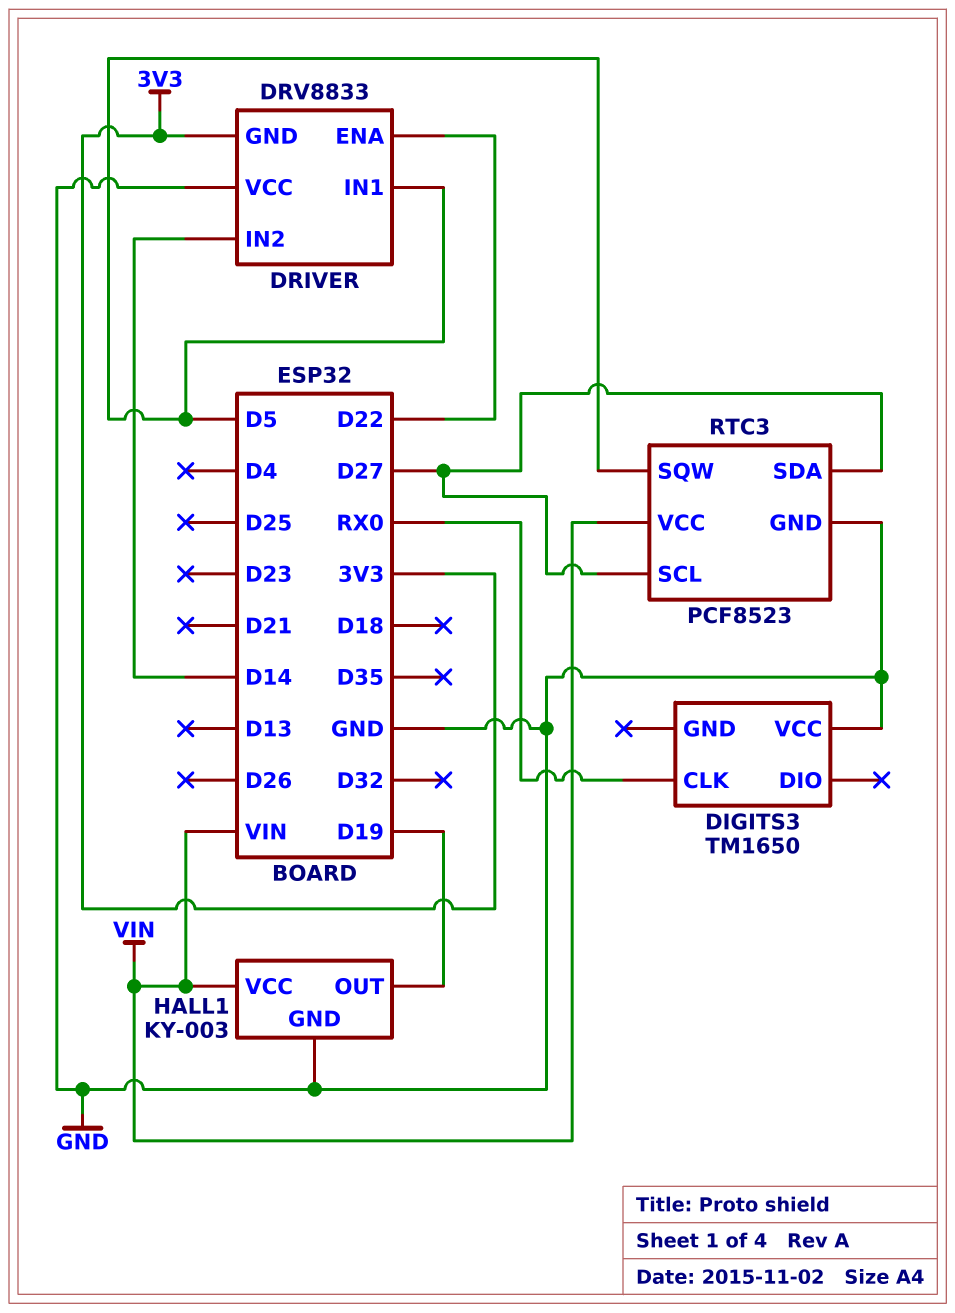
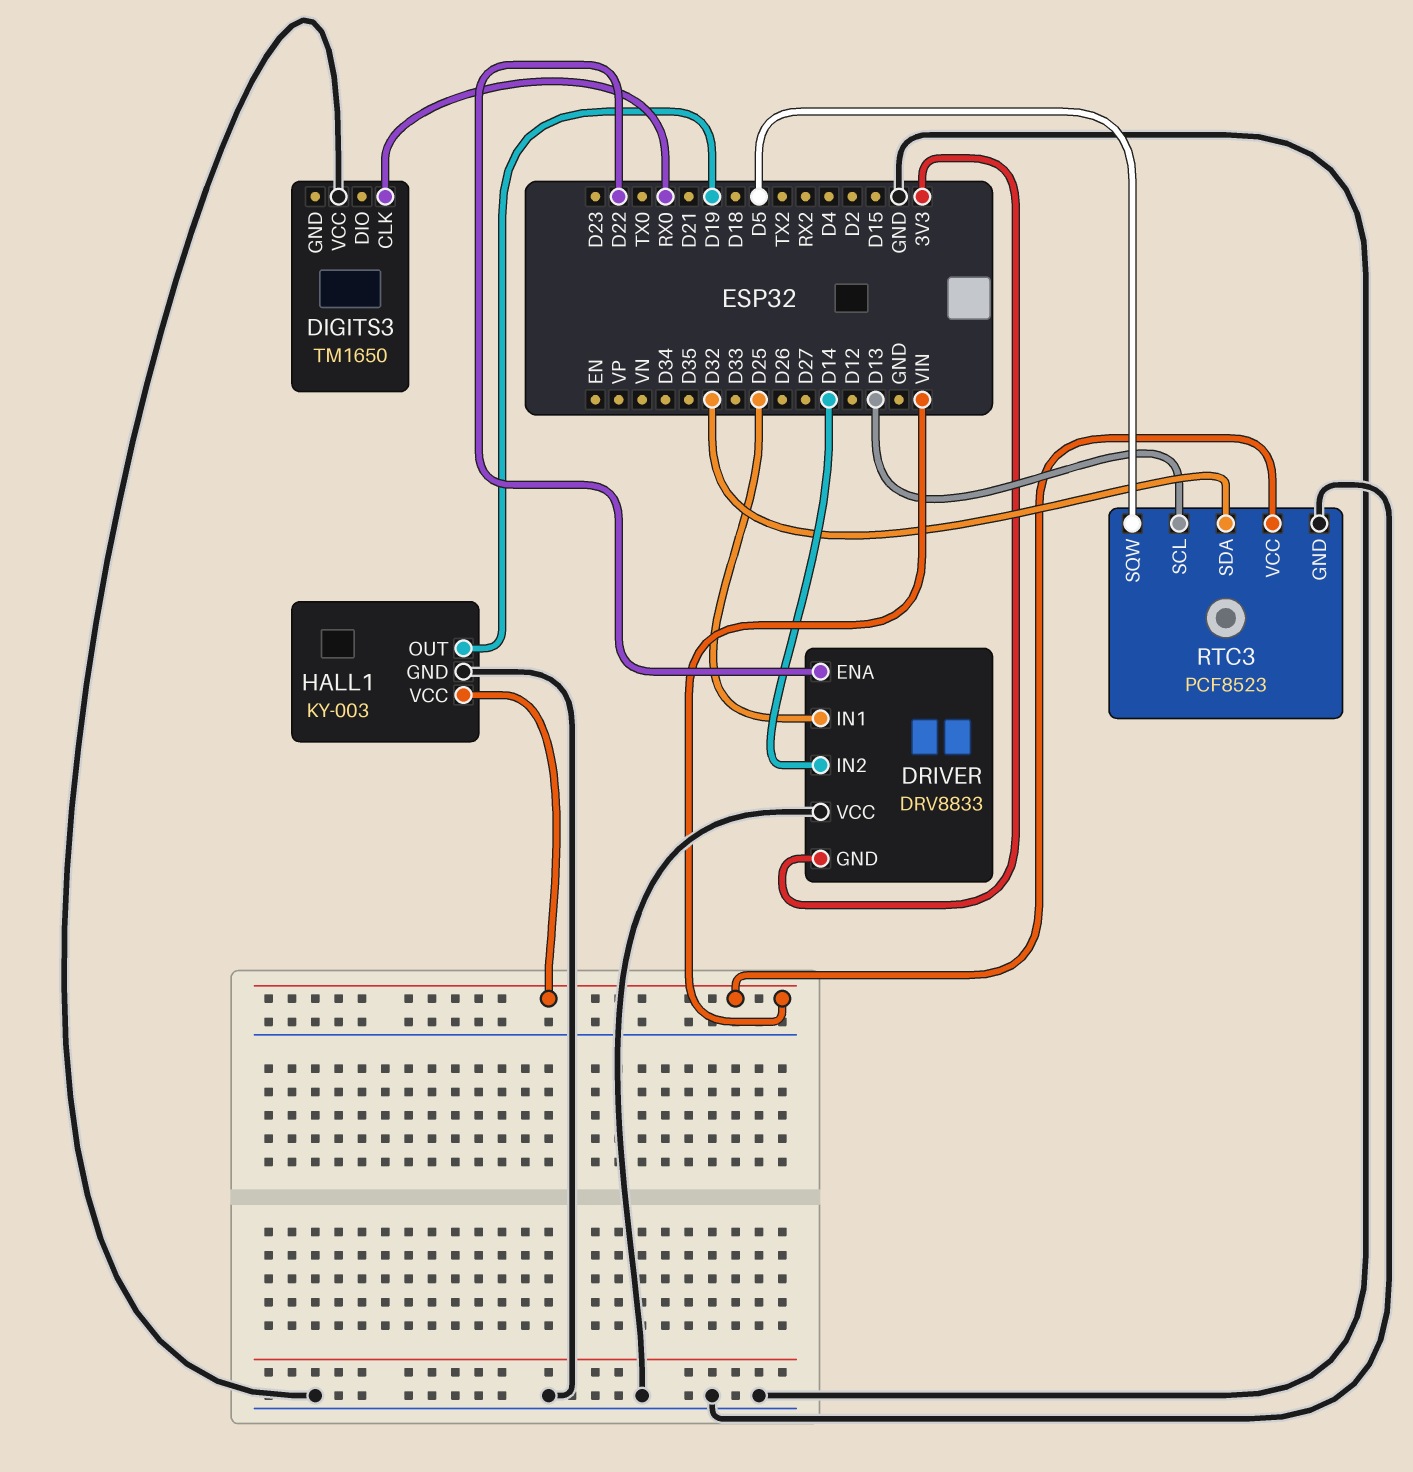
DRIVER pin IN1: D5 -> D25
RTC3 pin SCL: D27 -> D13
RTC3 pin SDA: D27 -> D32

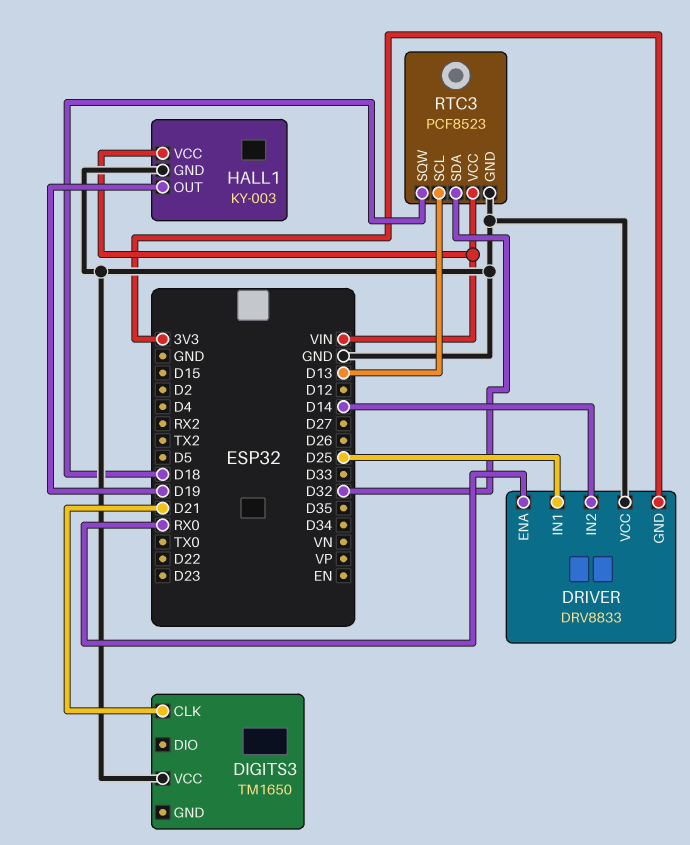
DIGITS3 pin CLK: RX0 -> D21
DRIVER pin ENA: D22 -> RX0
RTC3 pin SQW: D5 -> D18

